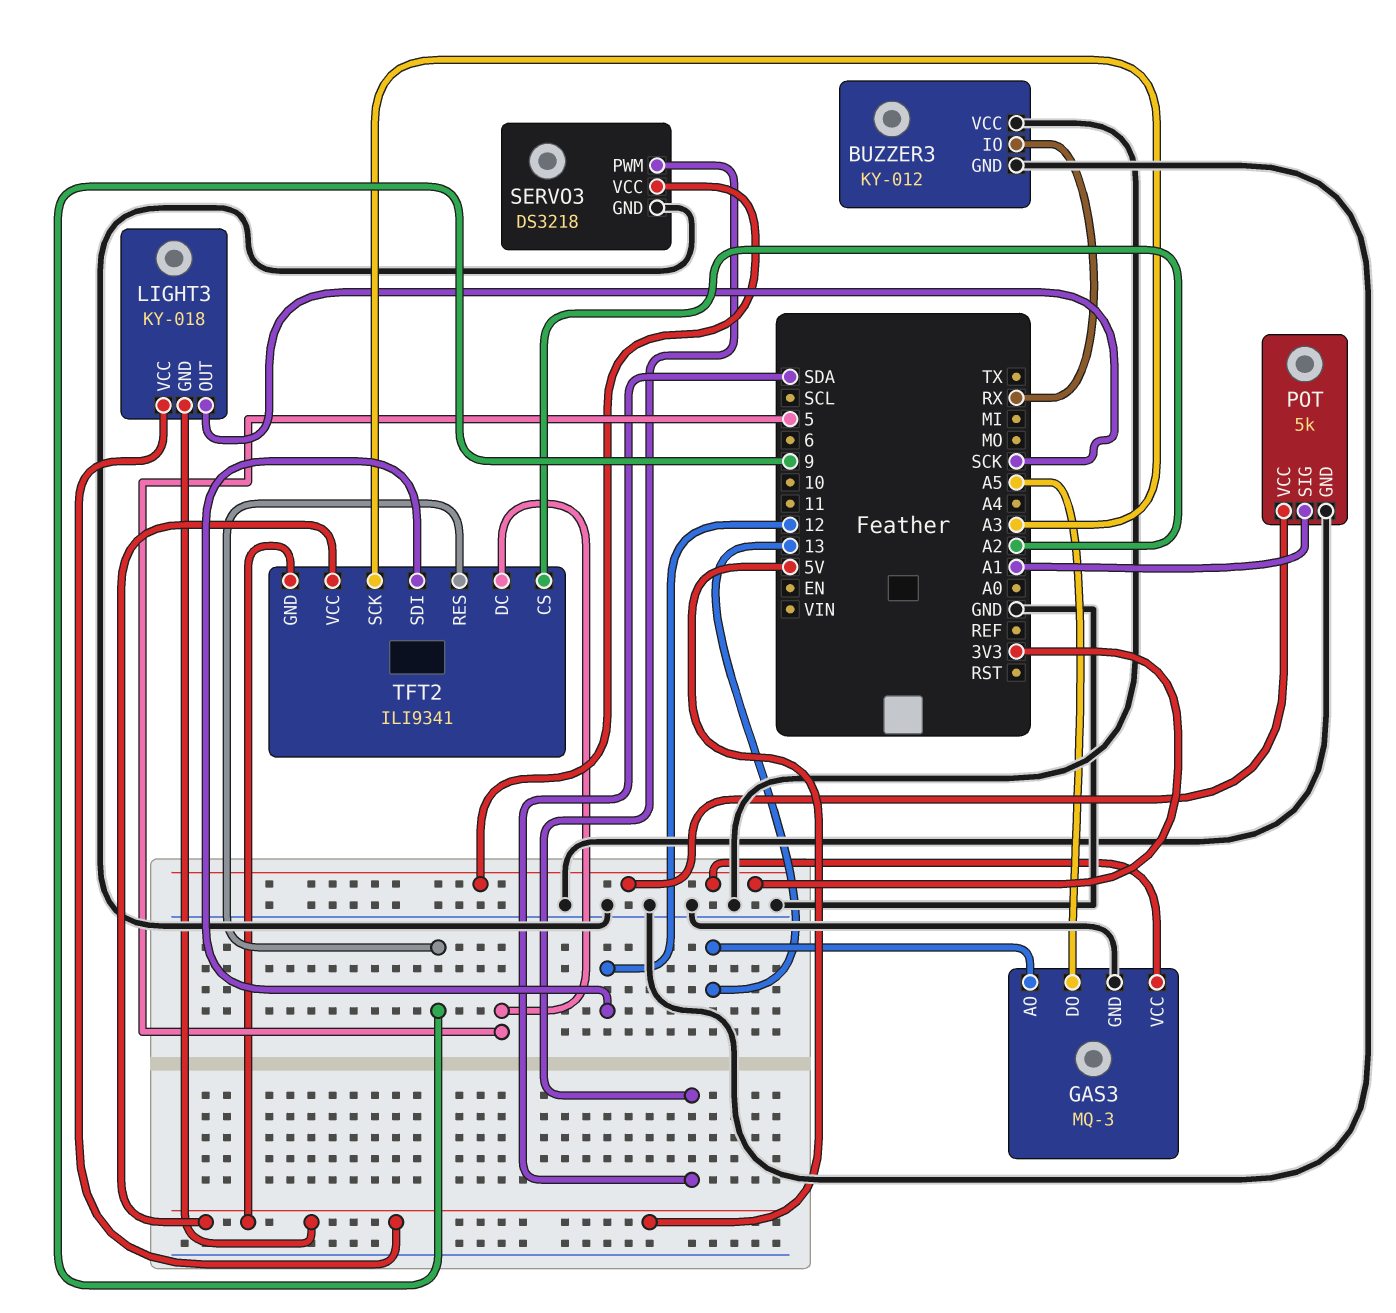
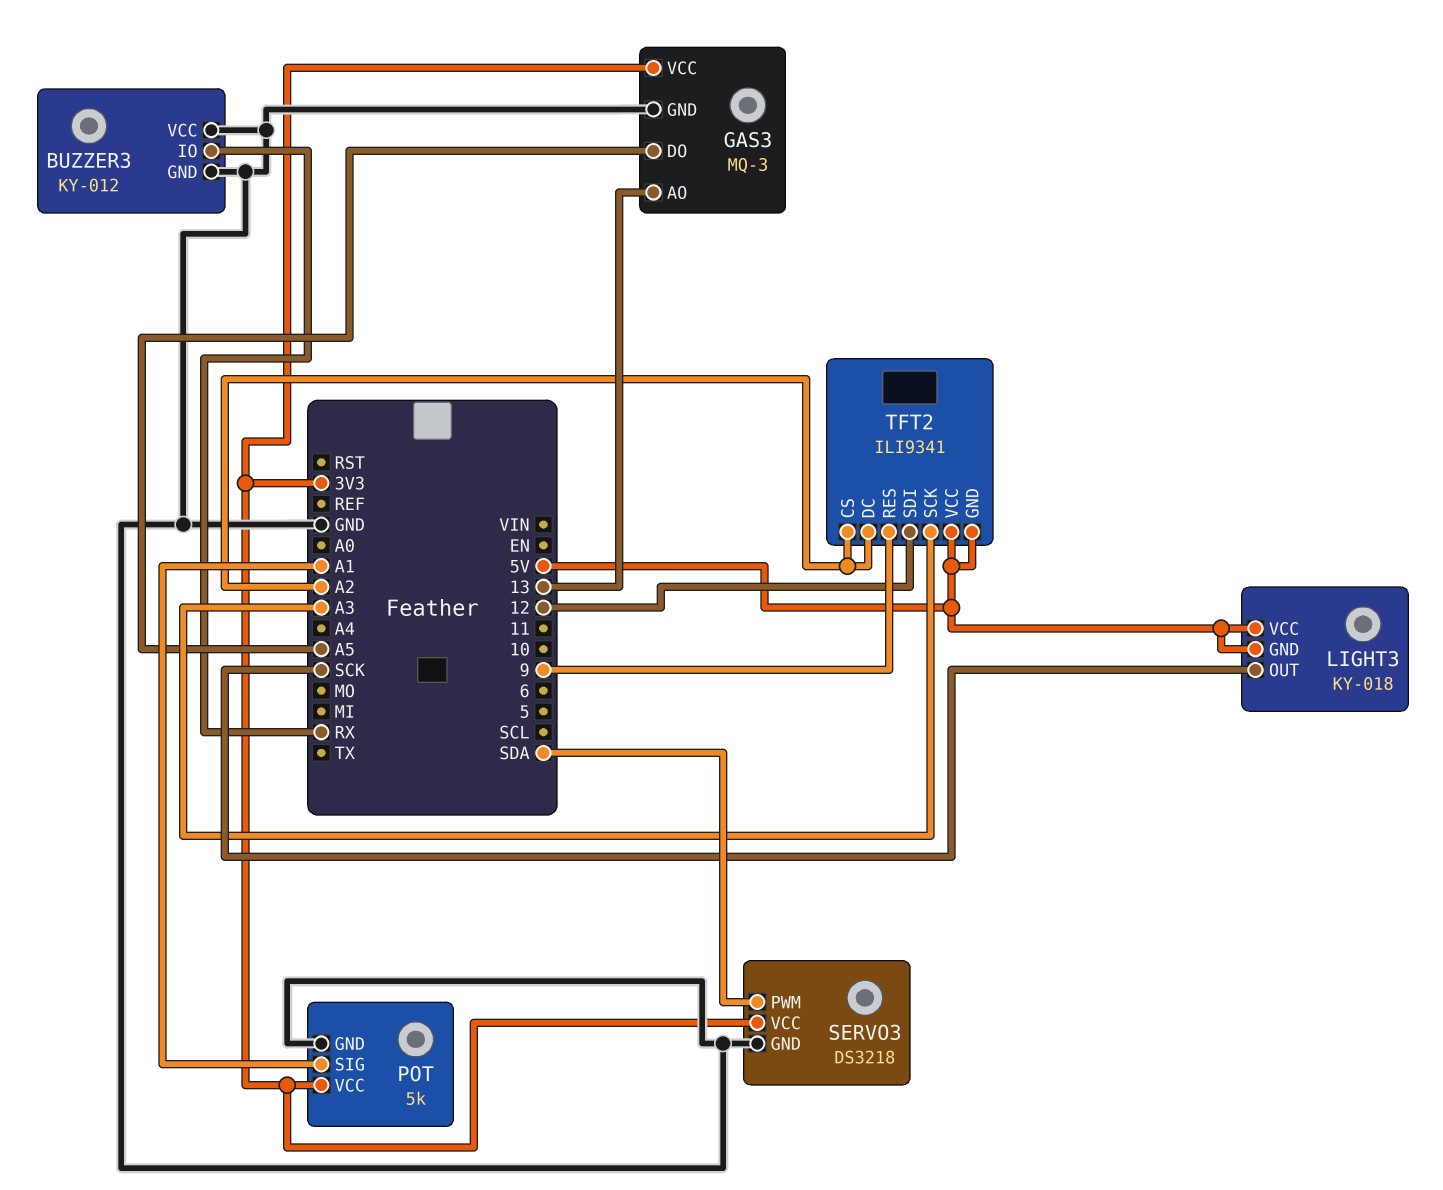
TFT2 pin DC: 5 -> A2

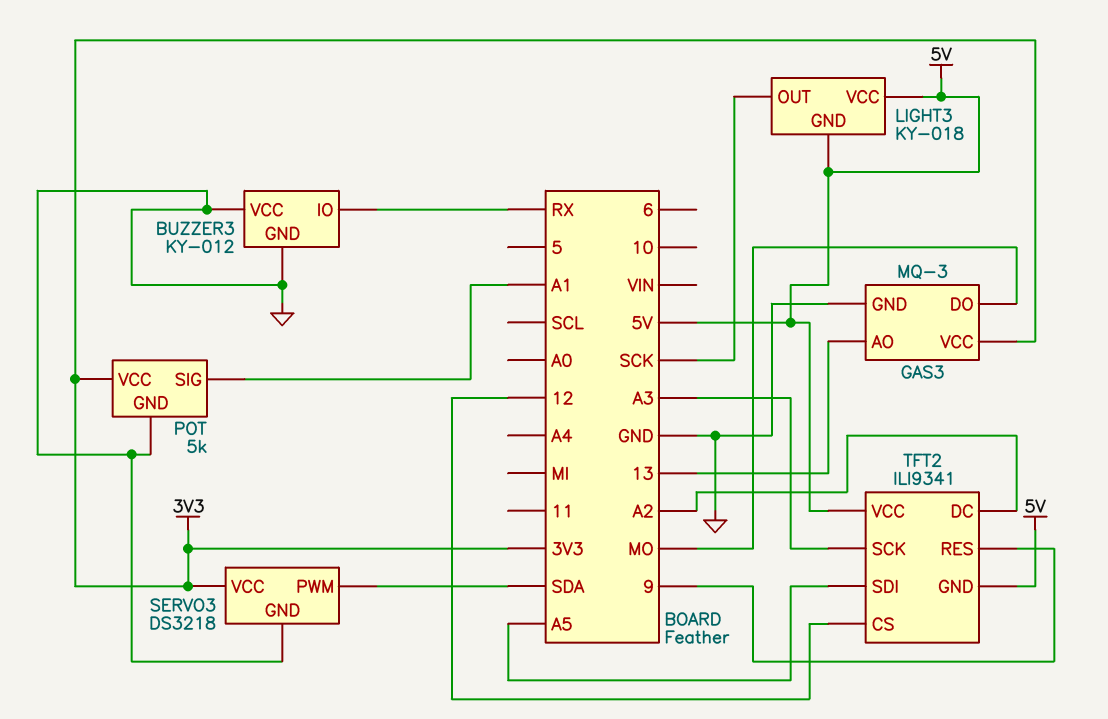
GAS3 pin DO: A5 -> MO
TFT2 pin CS: A2 -> 12
TFT2 pin SDI: 12 -> A5

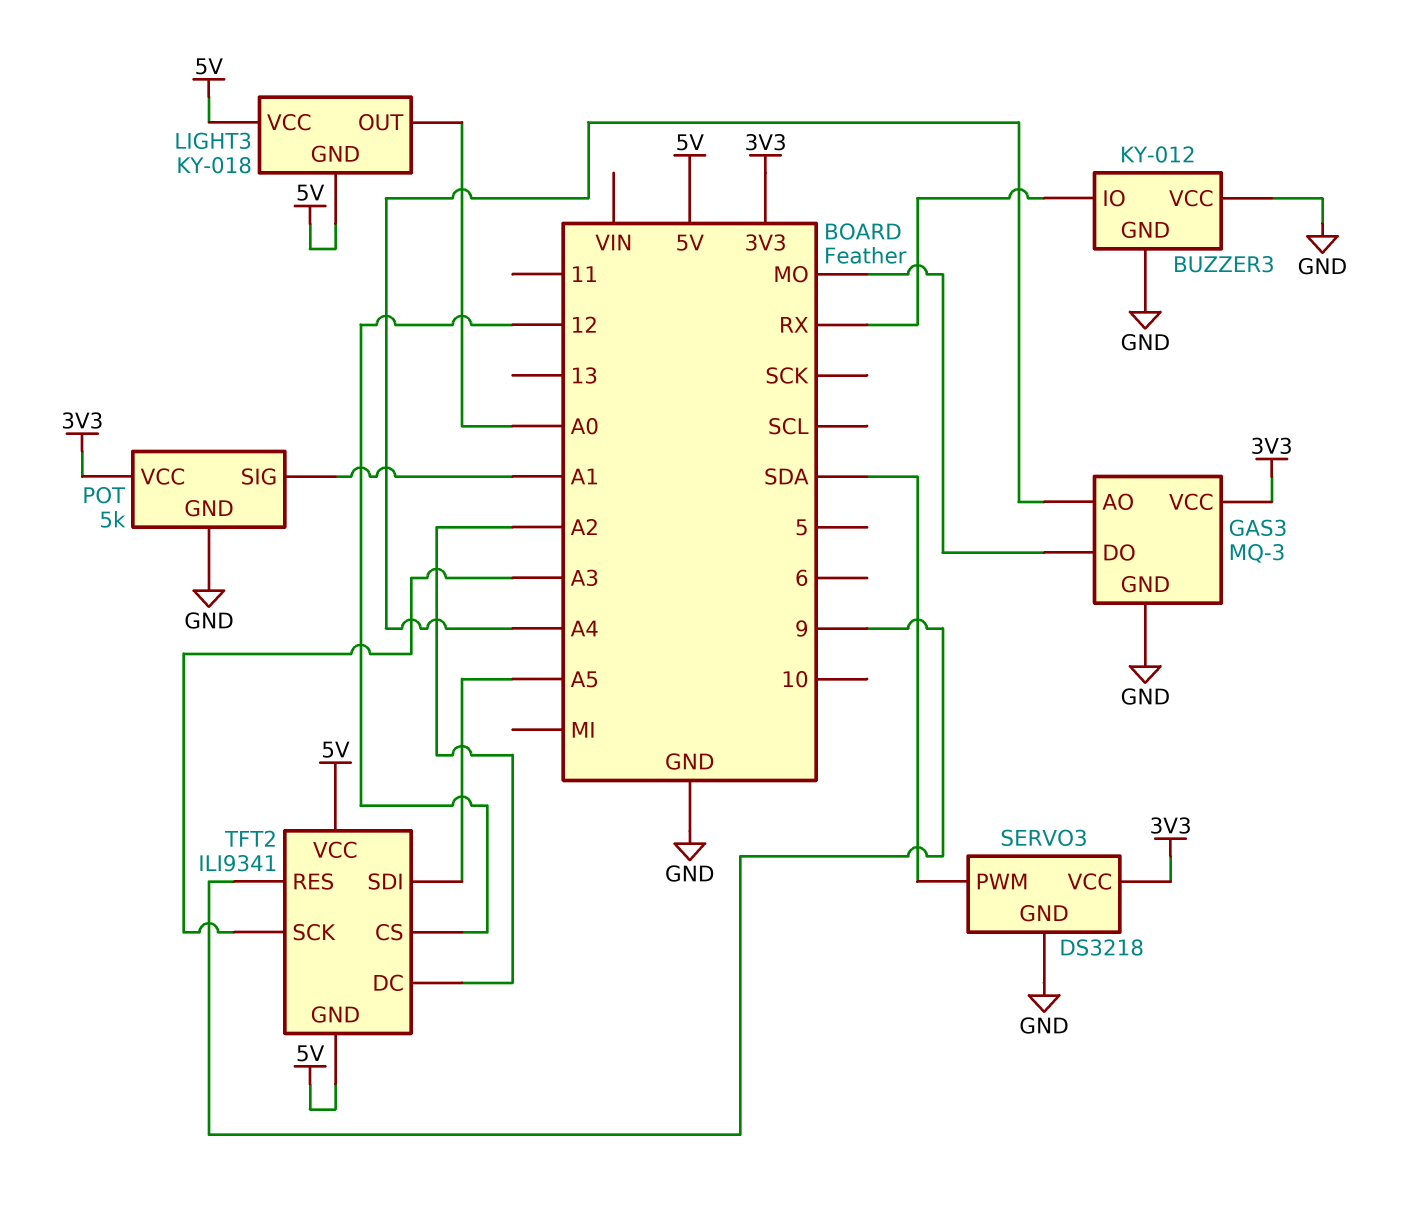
GAS3 pin AO: 13 -> A4
LIGHT3 pin OUT: SCK -> A0

